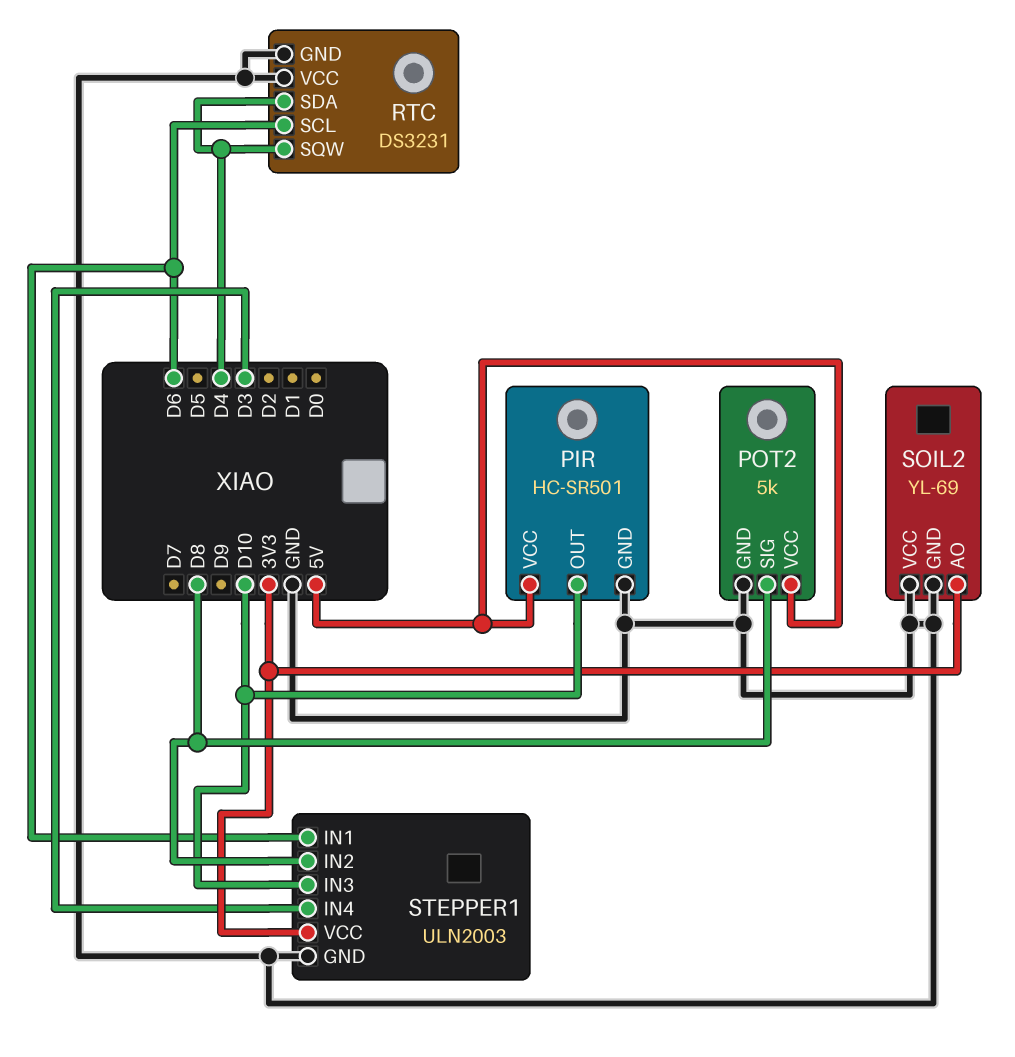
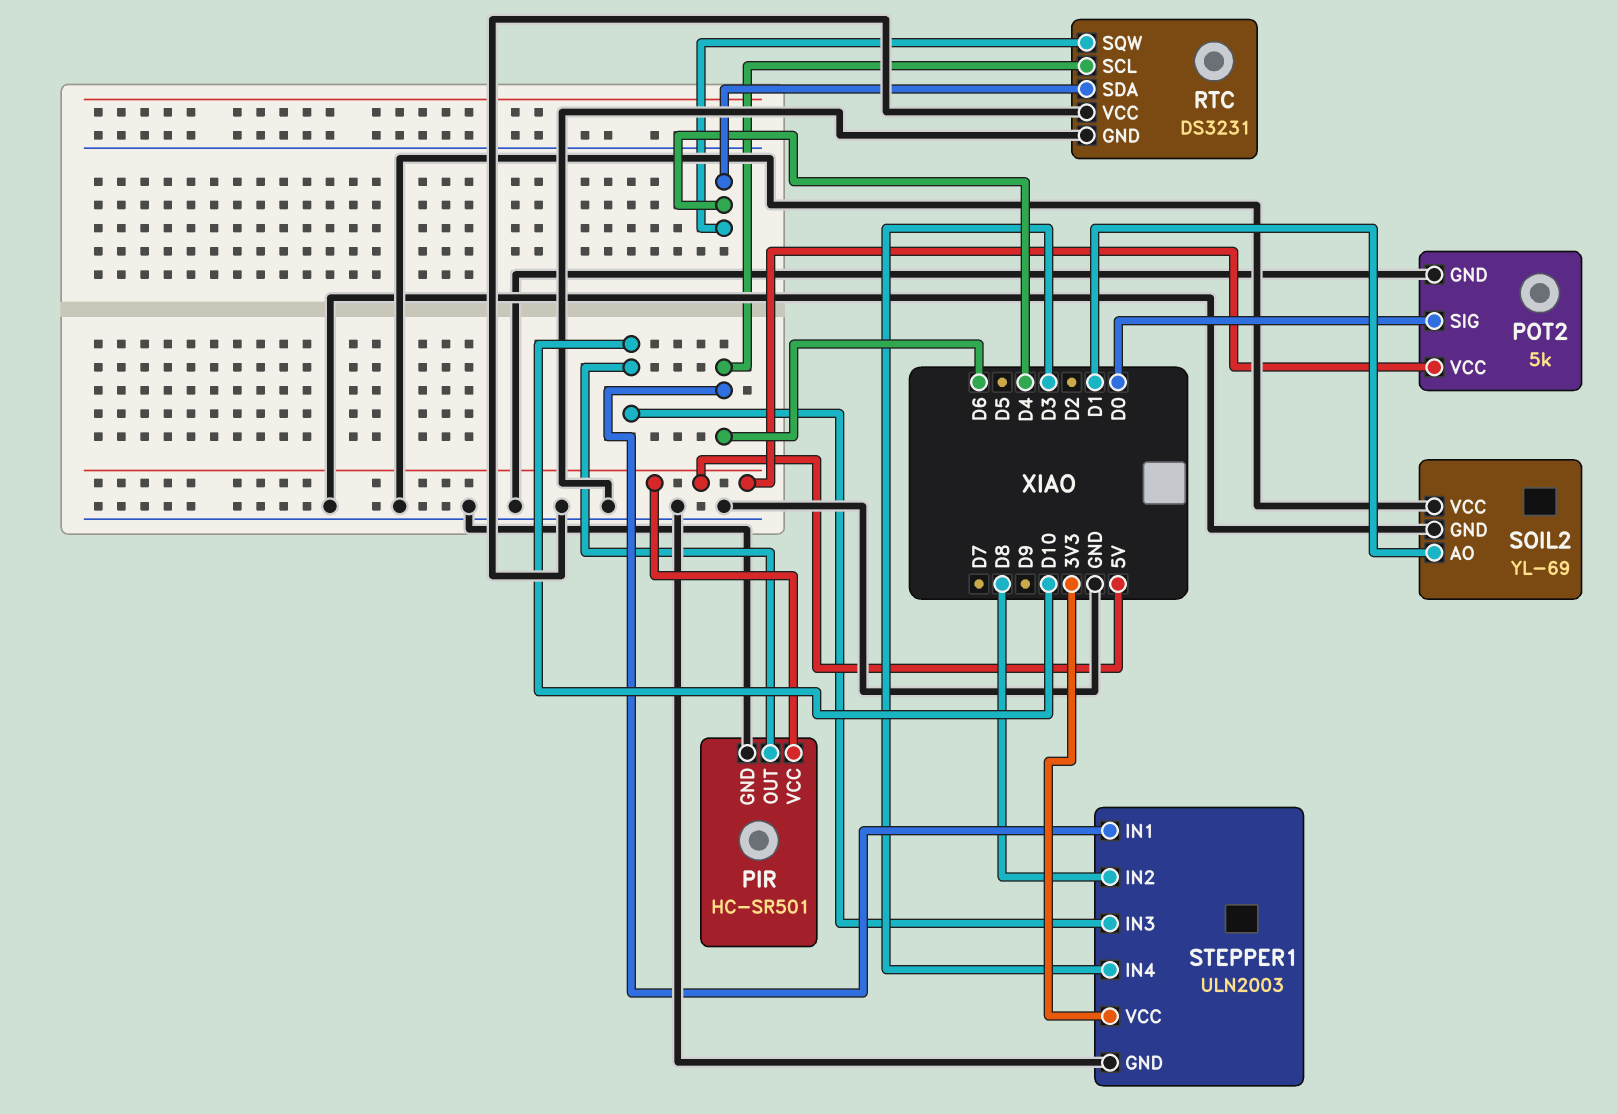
POT2 pin SIG: D8 -> D0
SOIL2 pin AO: 3V3 -> D1

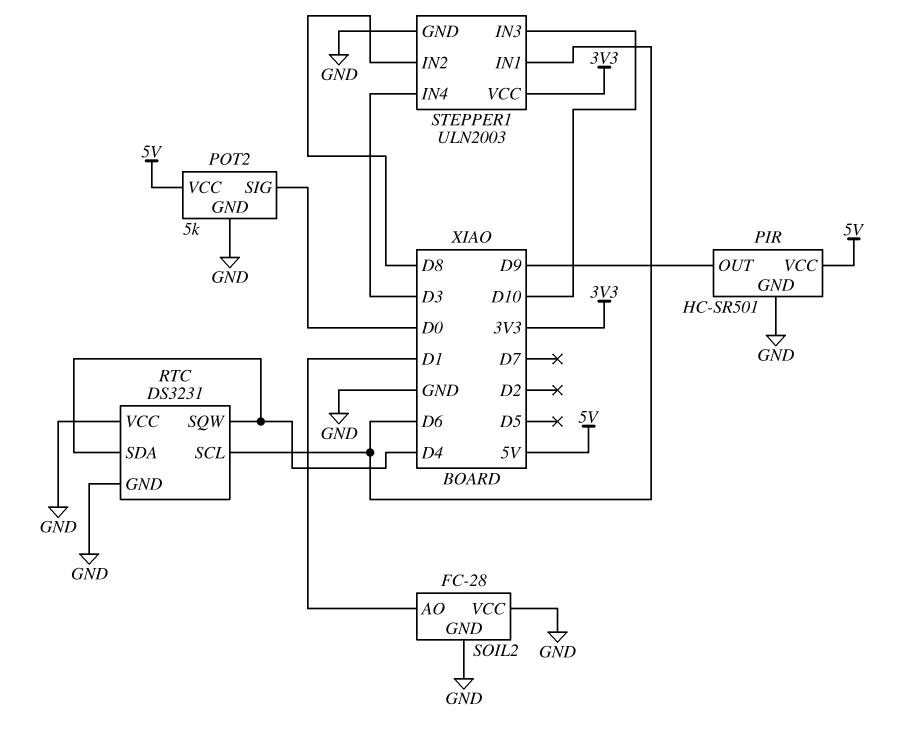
PIR pin OUT: D10 -> D9
SOIL2: YL-69 -> FC-28

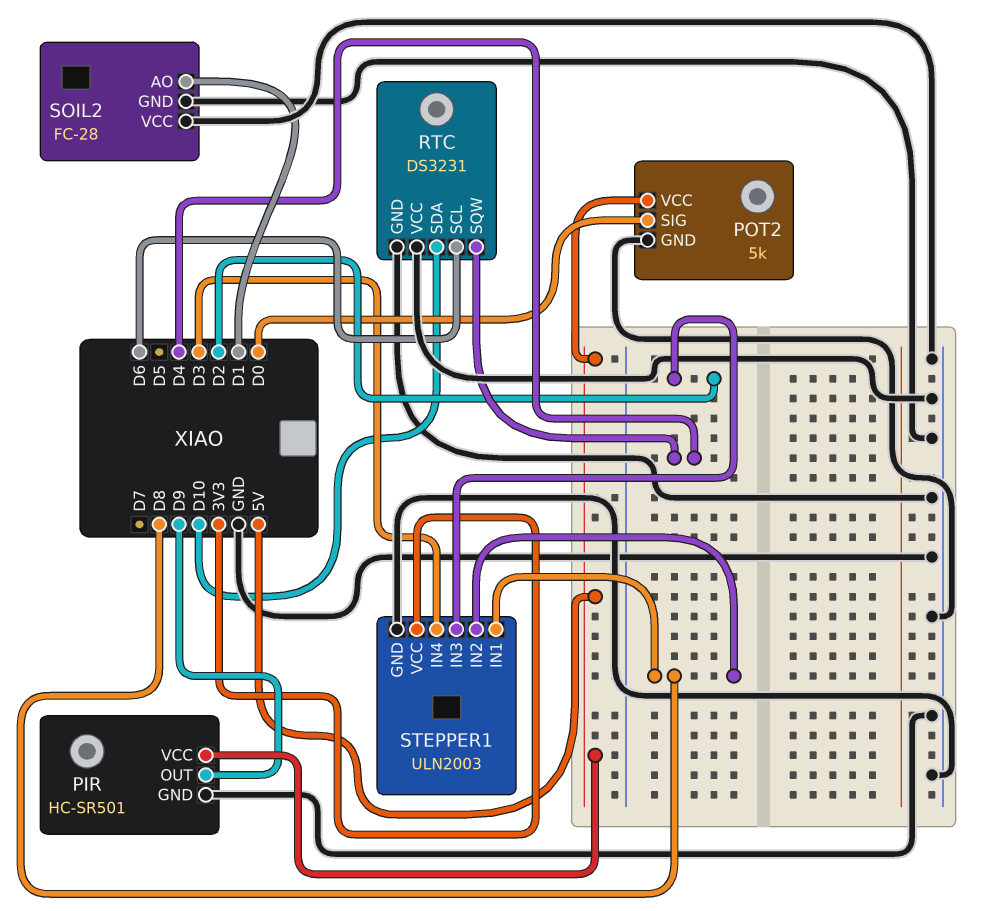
RTC pin SDA: D4 -> D10
STEPPER1 pin IN1: D6 -> D8
STEPPER1 pin IN3: D10 -> D2

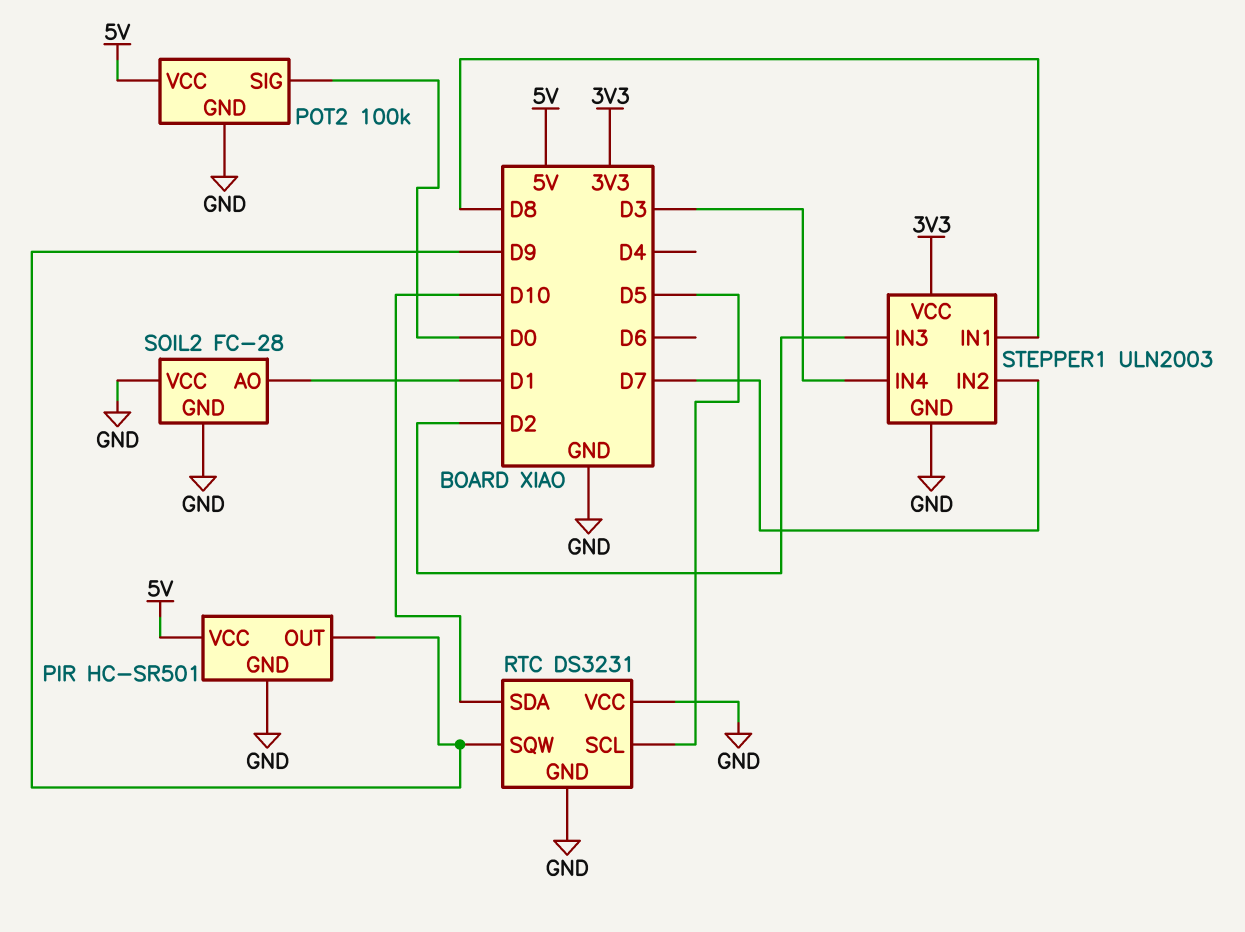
POT2: 5k -> 100k
RTC pin SCL: D6 -> D5
RTC pin SQW: D4 -> D9
STEPPER1 pin IN2: D8 -> D7

